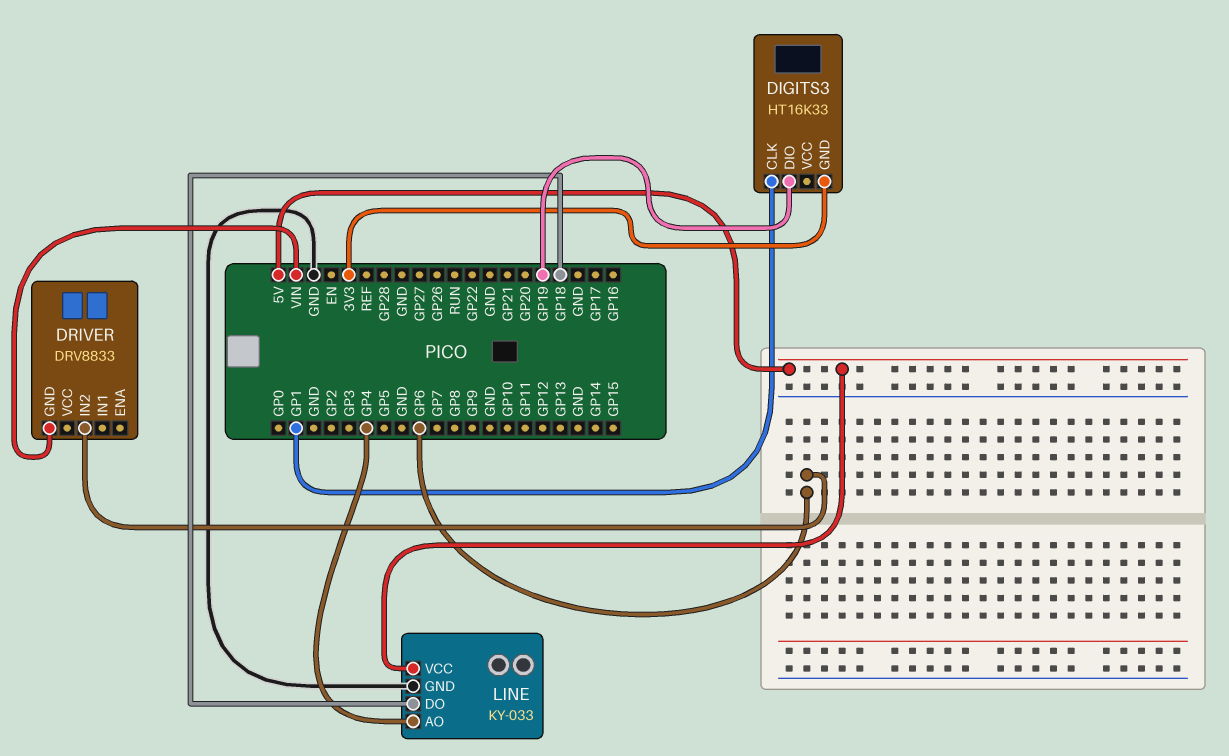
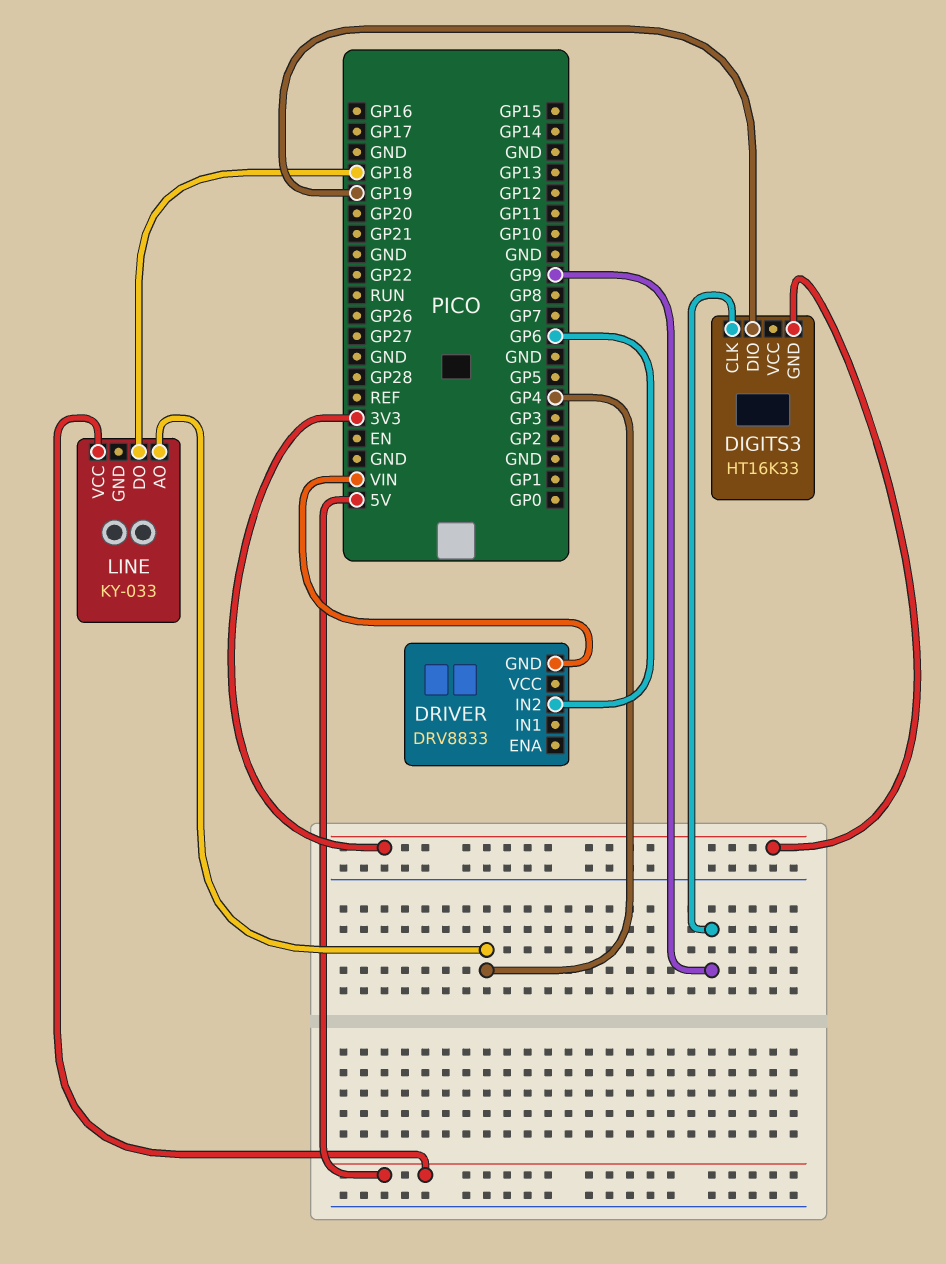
DIGITS3 pin CLK: GP1 -> GP9
LINE pin GND: GND -> none

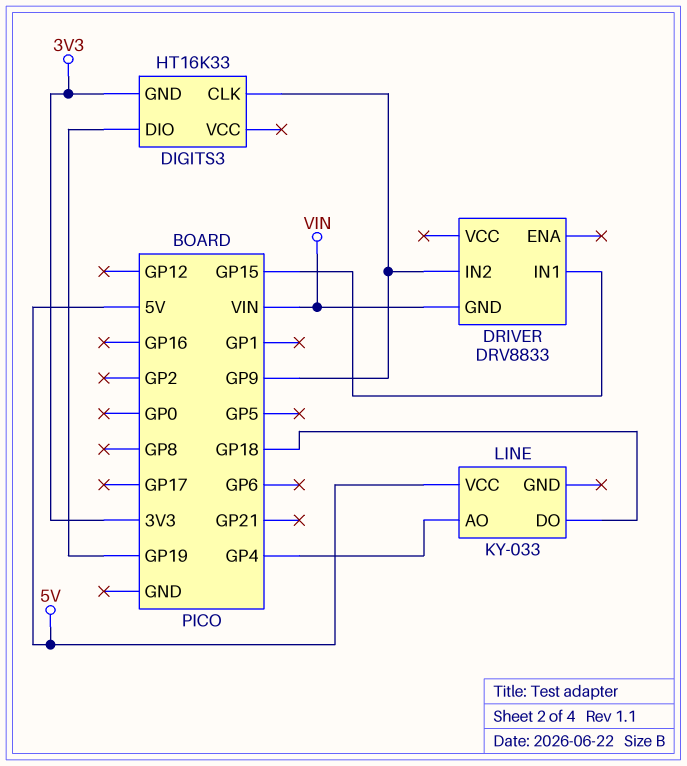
DRIVER pin IN1: none -> GP15
DRIVER pin IN2: GP6 -> GP9

